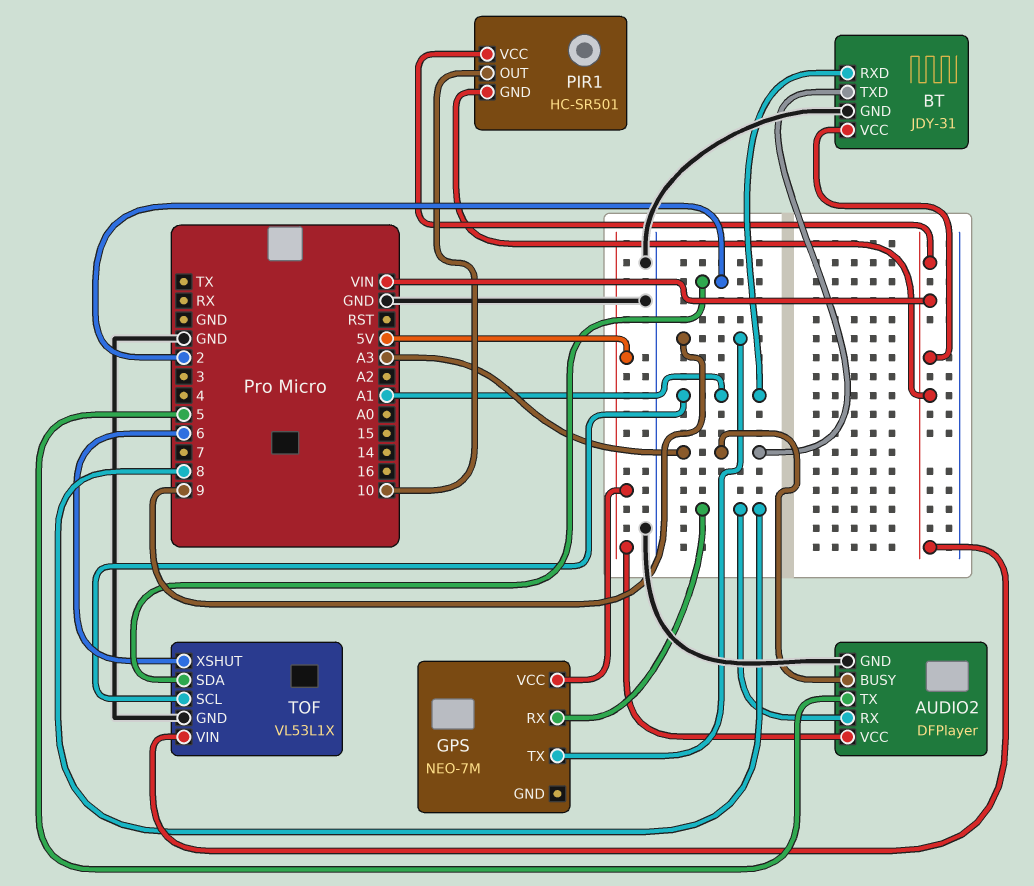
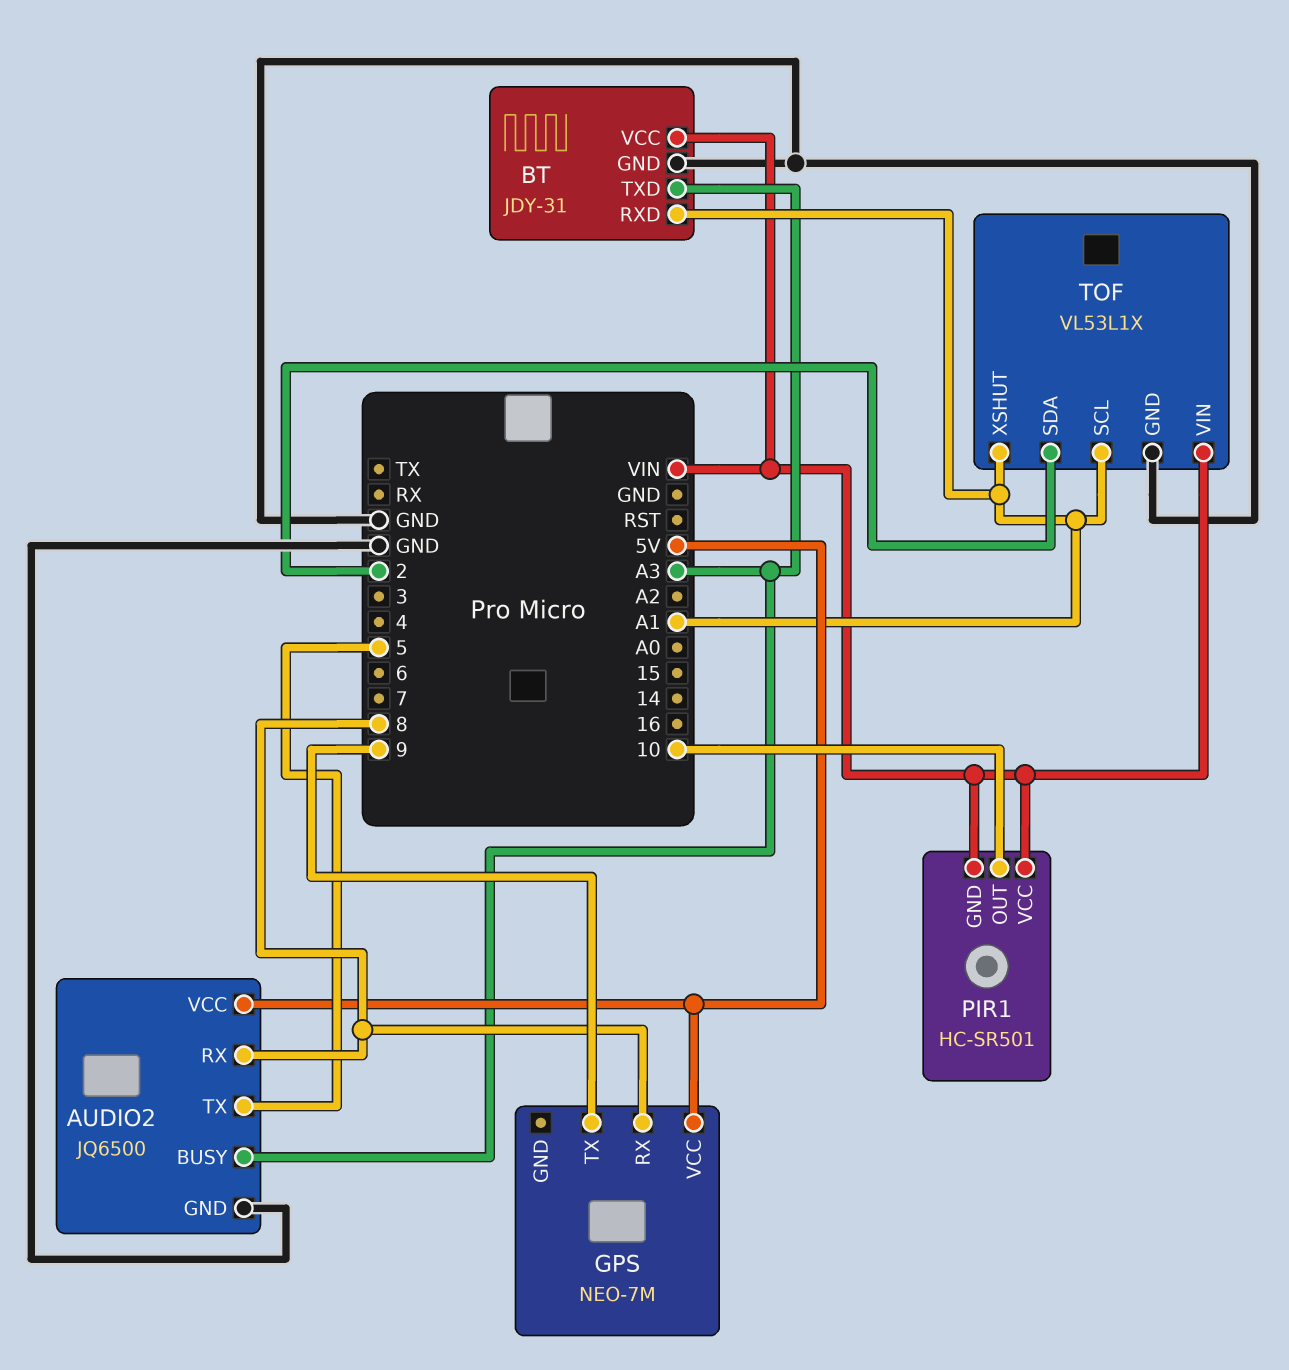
AUDIO2: DFPlayer -> JQ6500
TOF pin XSHUT: 6 -> A1

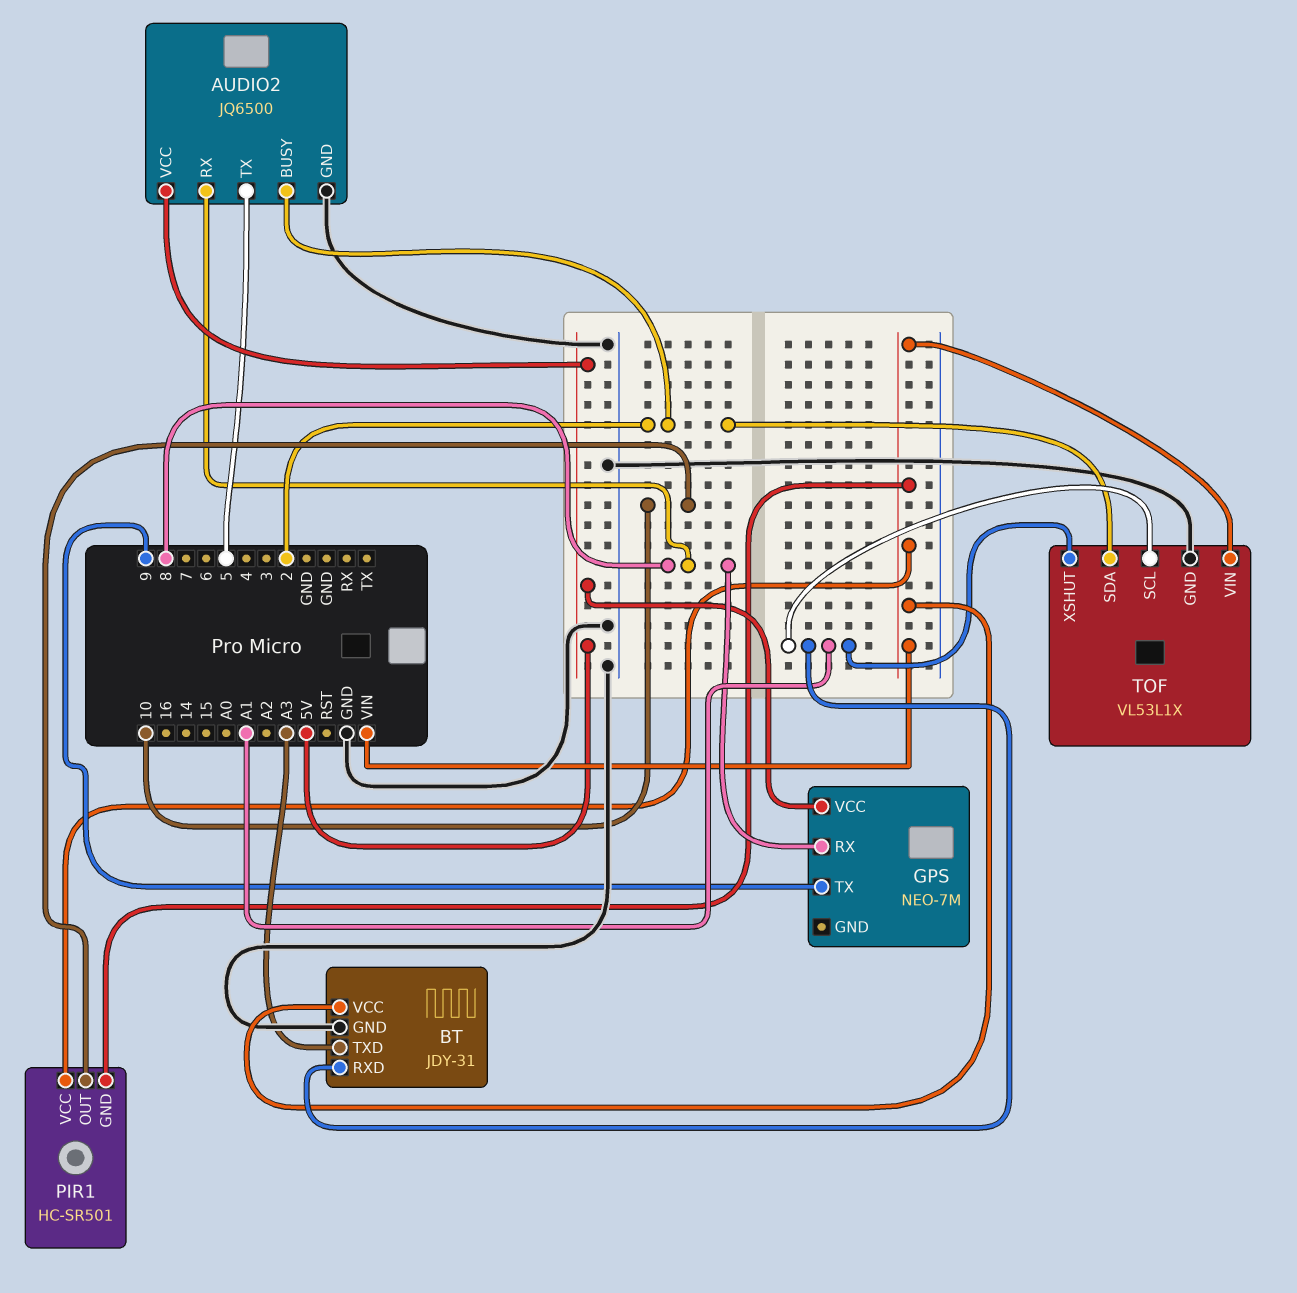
AUDIO2 pin BUSY: A3 -> 2

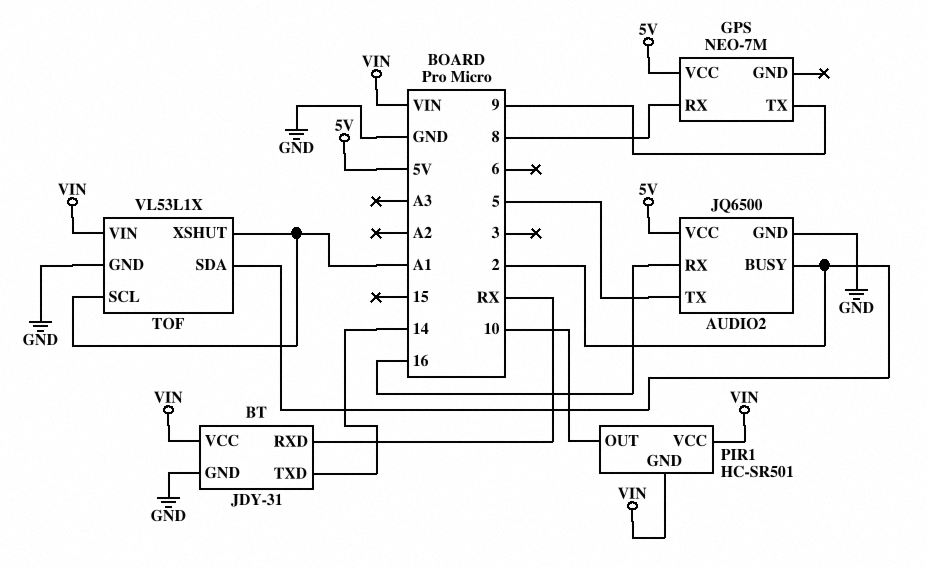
AUDIO2 pin RX: 8 -> 16
BT pin RXD: A1 -> RX
BT pin TXD: A3 -> 14

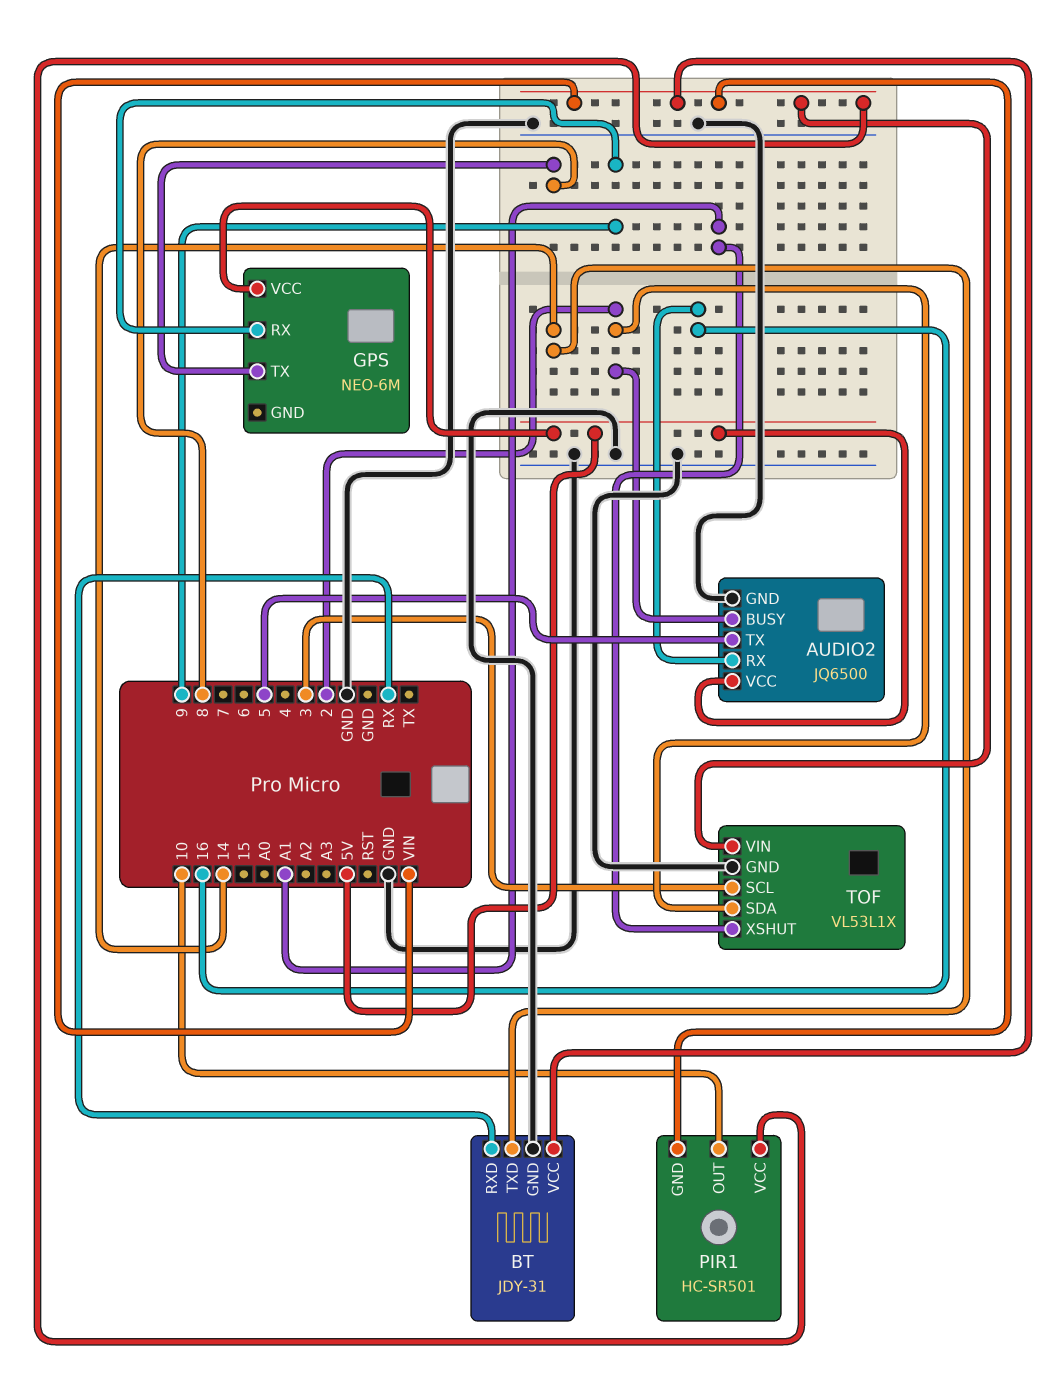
GPS: NEO-7M -> NEO-6M
GPS pin RX: 8 -> 9
GPS pin TX: 9 -> 8
TOF pin SCL: A1 -> 3

